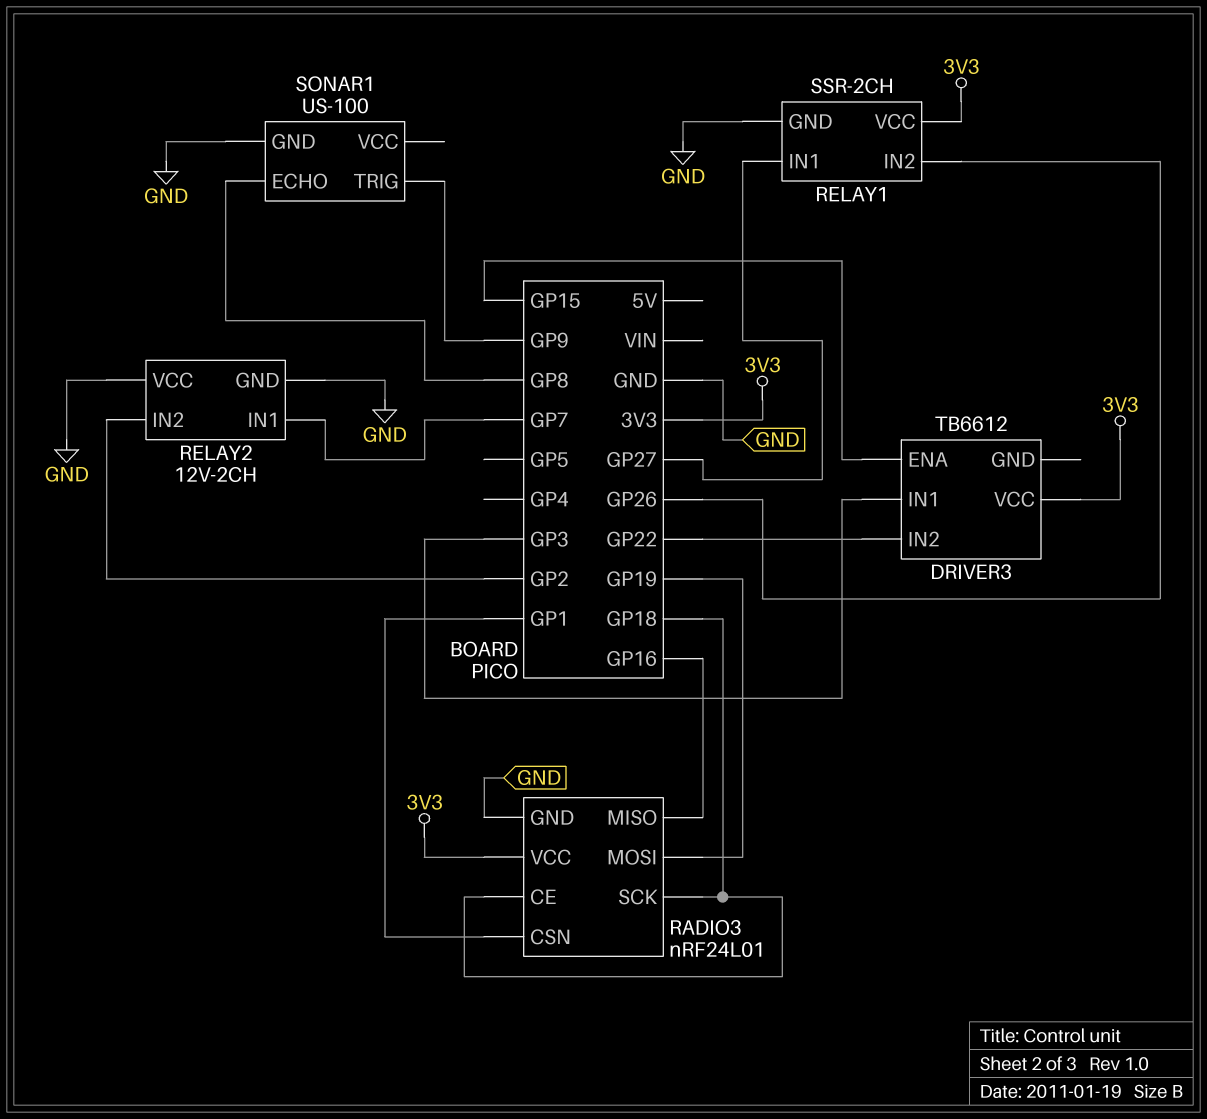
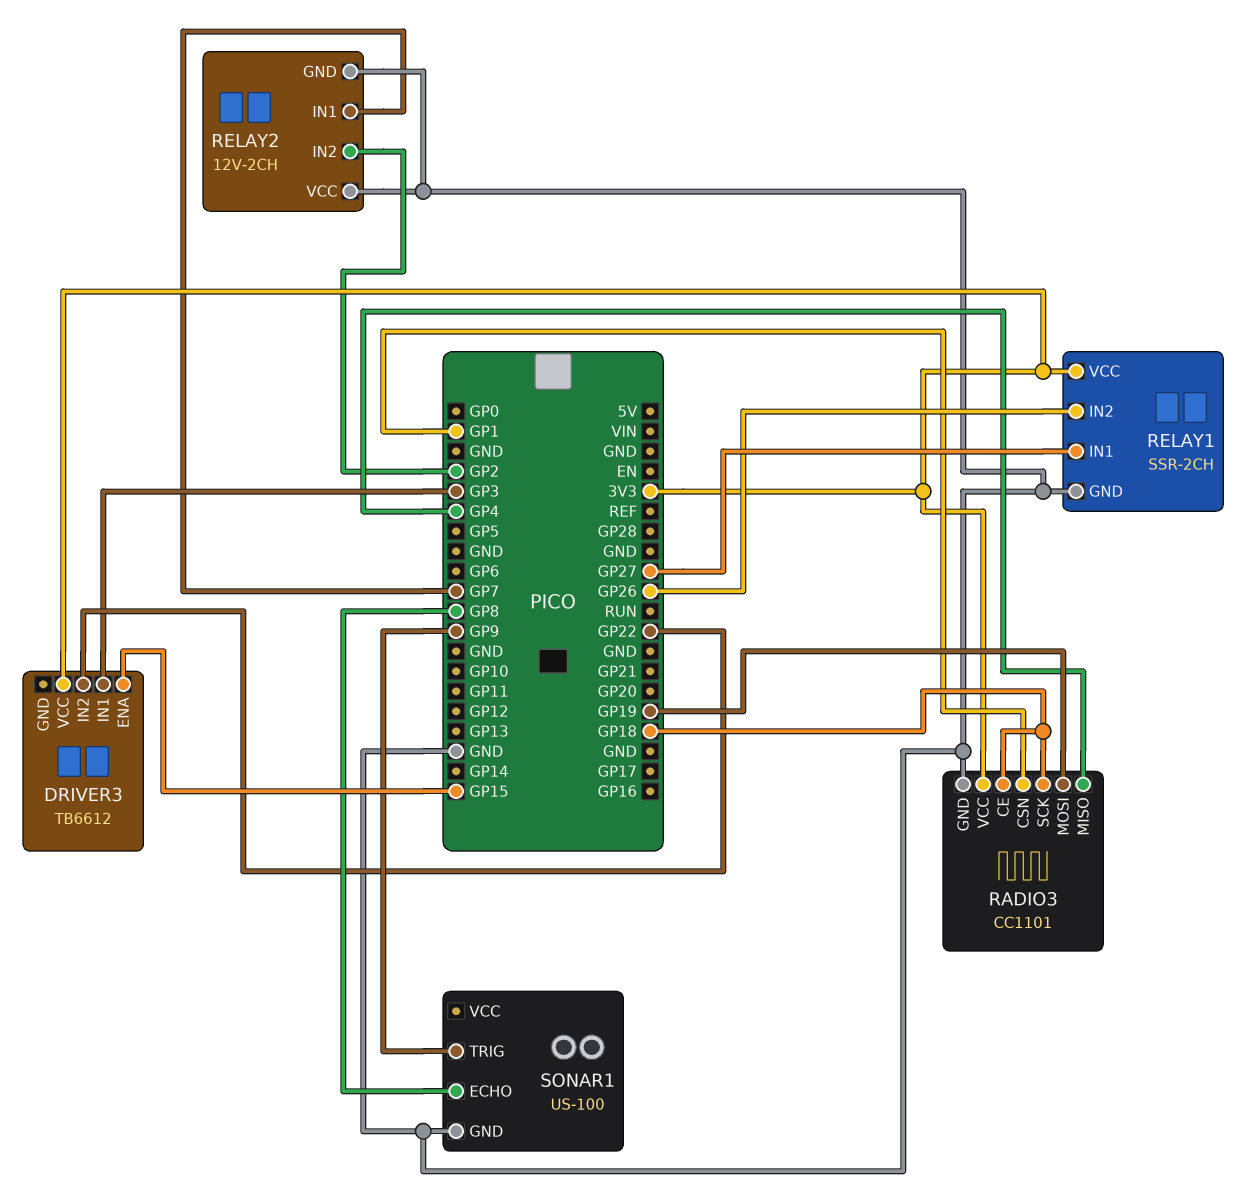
RADIO3: nRF24L01 -> CC1101
RADIO3 pin MISO: GP16 -> GP4

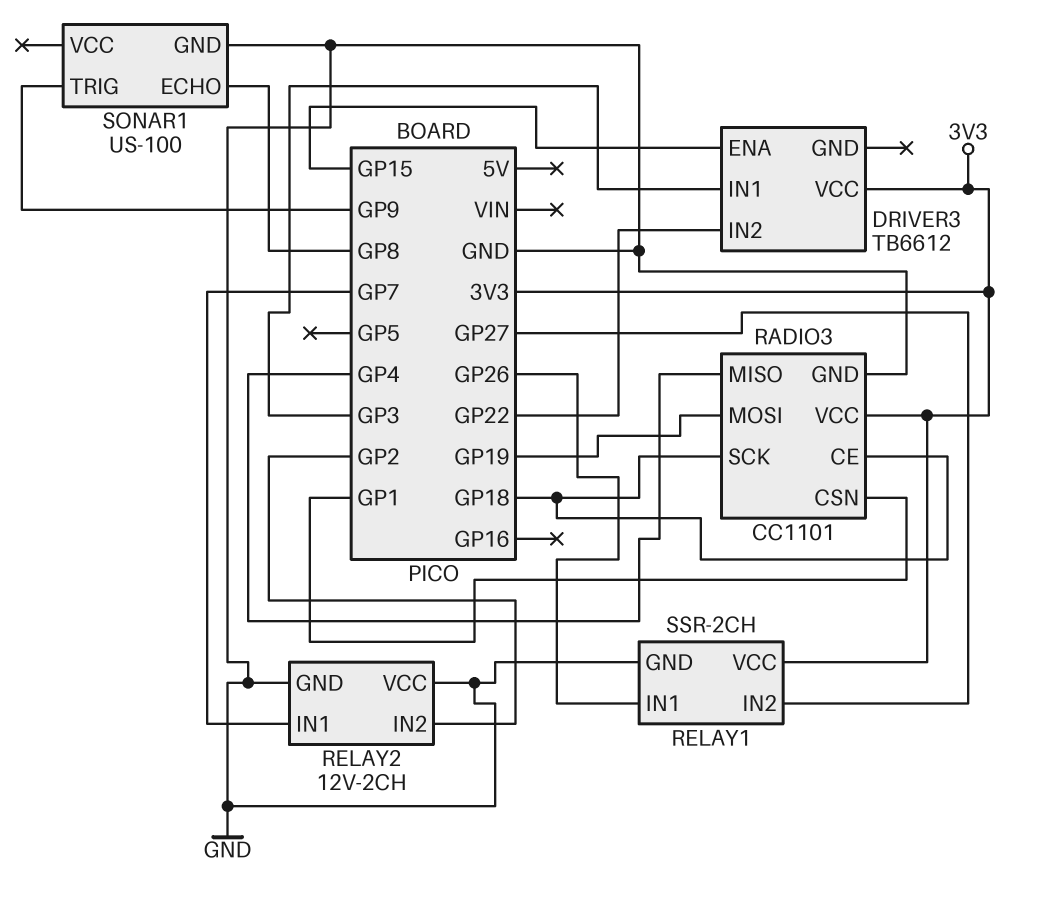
RELAY1 pin IN1: GP27 -> GP26
RELAY1 pin IN2: GP26 -> GP27

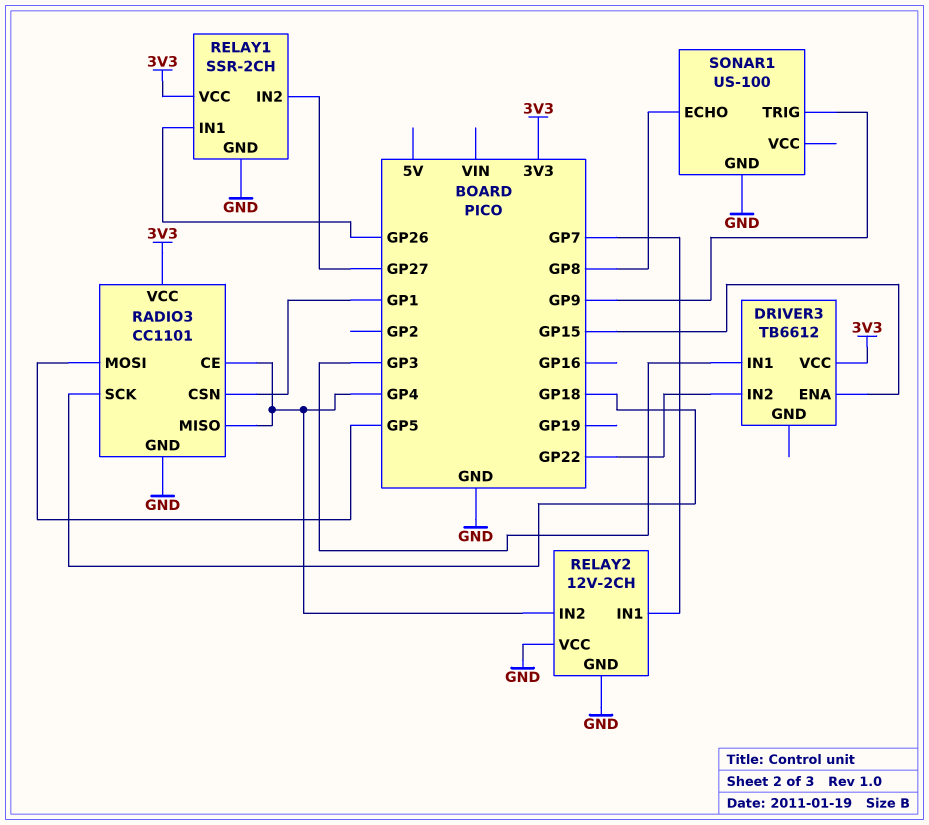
RADIO3 pin CE: GP18 -> GP4
RADIO3 pin MOSI: GP19 -> GP5
RELAY2 pin IN2: GP2 -> GP4

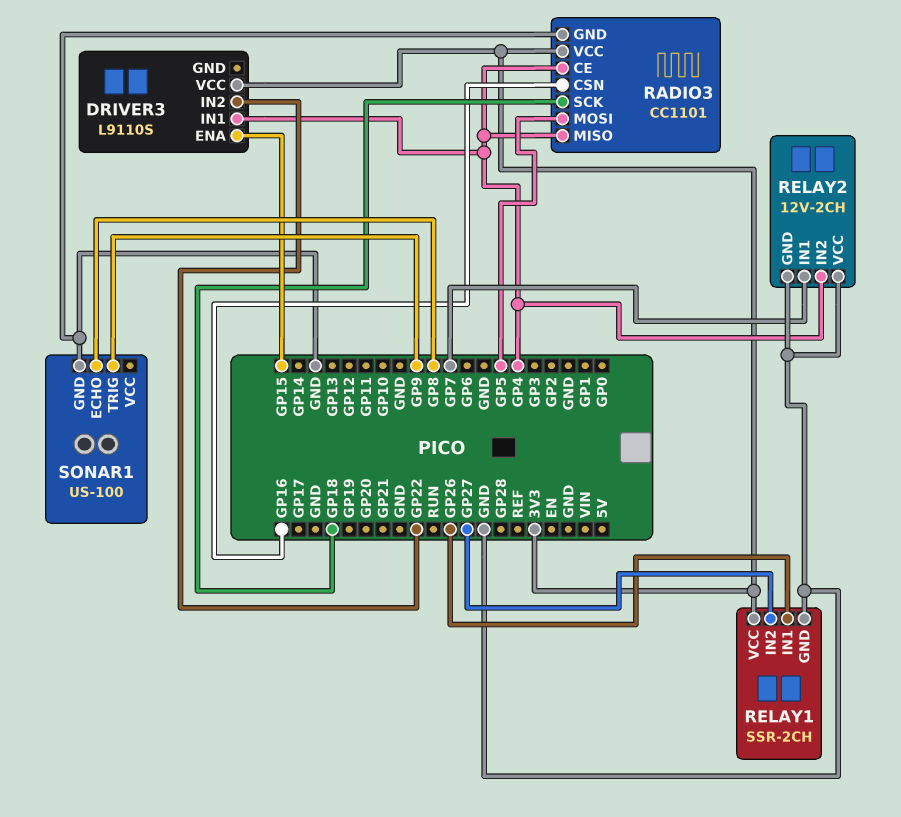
DRIVER3: TB6612 -> L9110S
DRIVER3 pin IN1: GP3 -> GP4
RADIO3 pin CSN: GP1 -> GP16

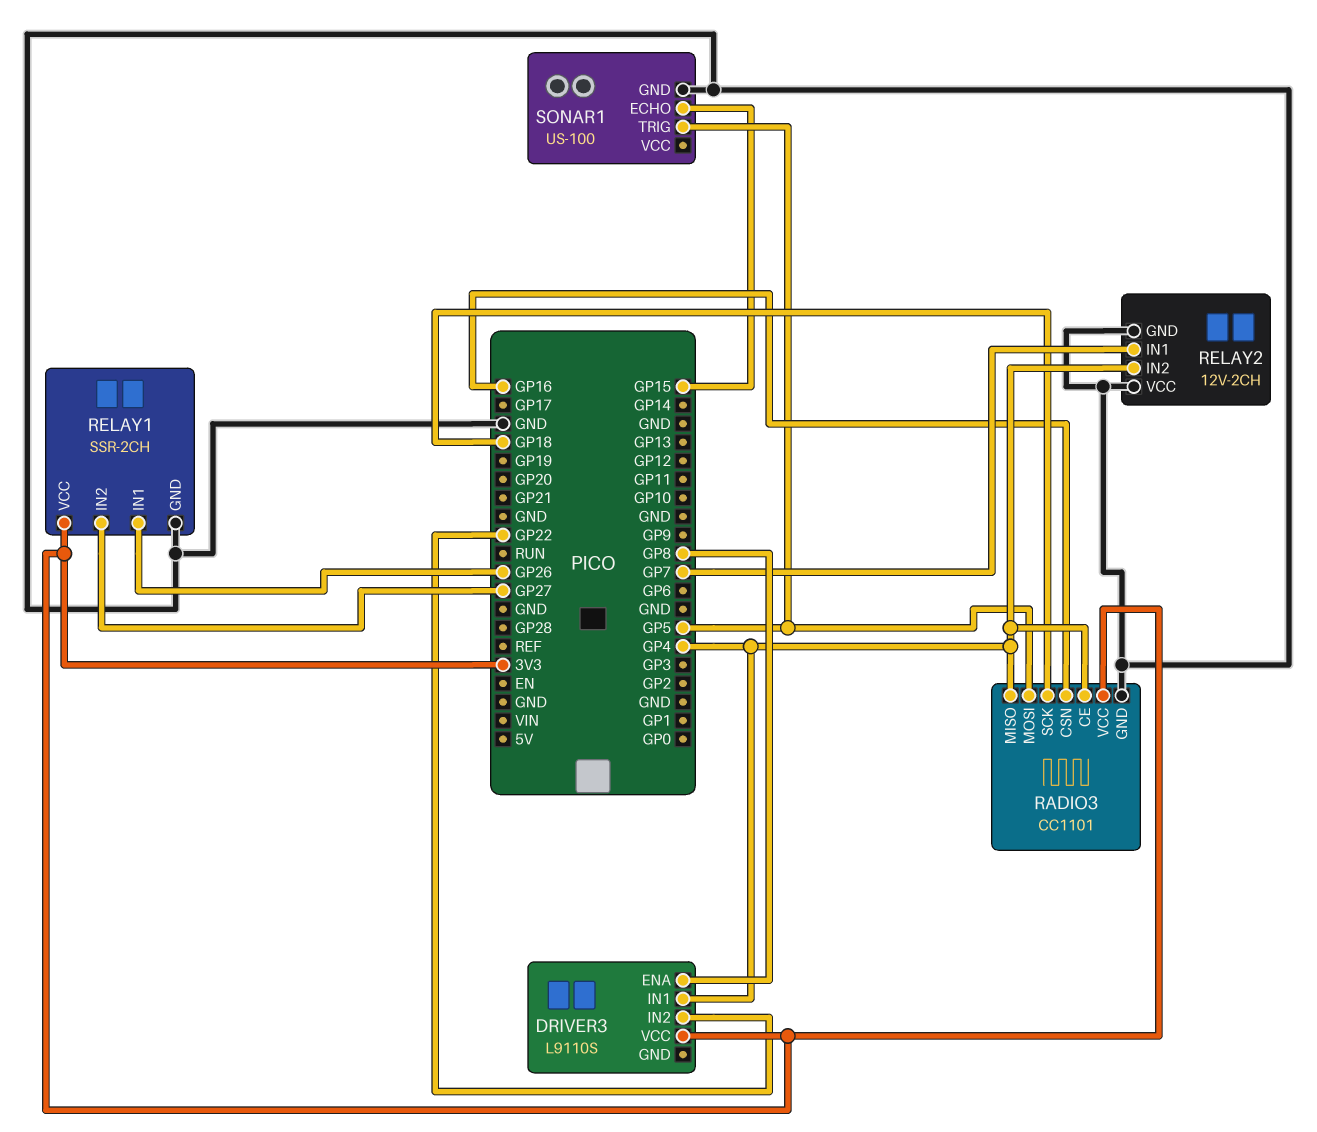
DRIVER3 pin ENA: GP15 -> GP8
SONAR1 pin ECHO: GP8 -> GP15
SONAR1 pin TRIG: GP9 -> GP5

